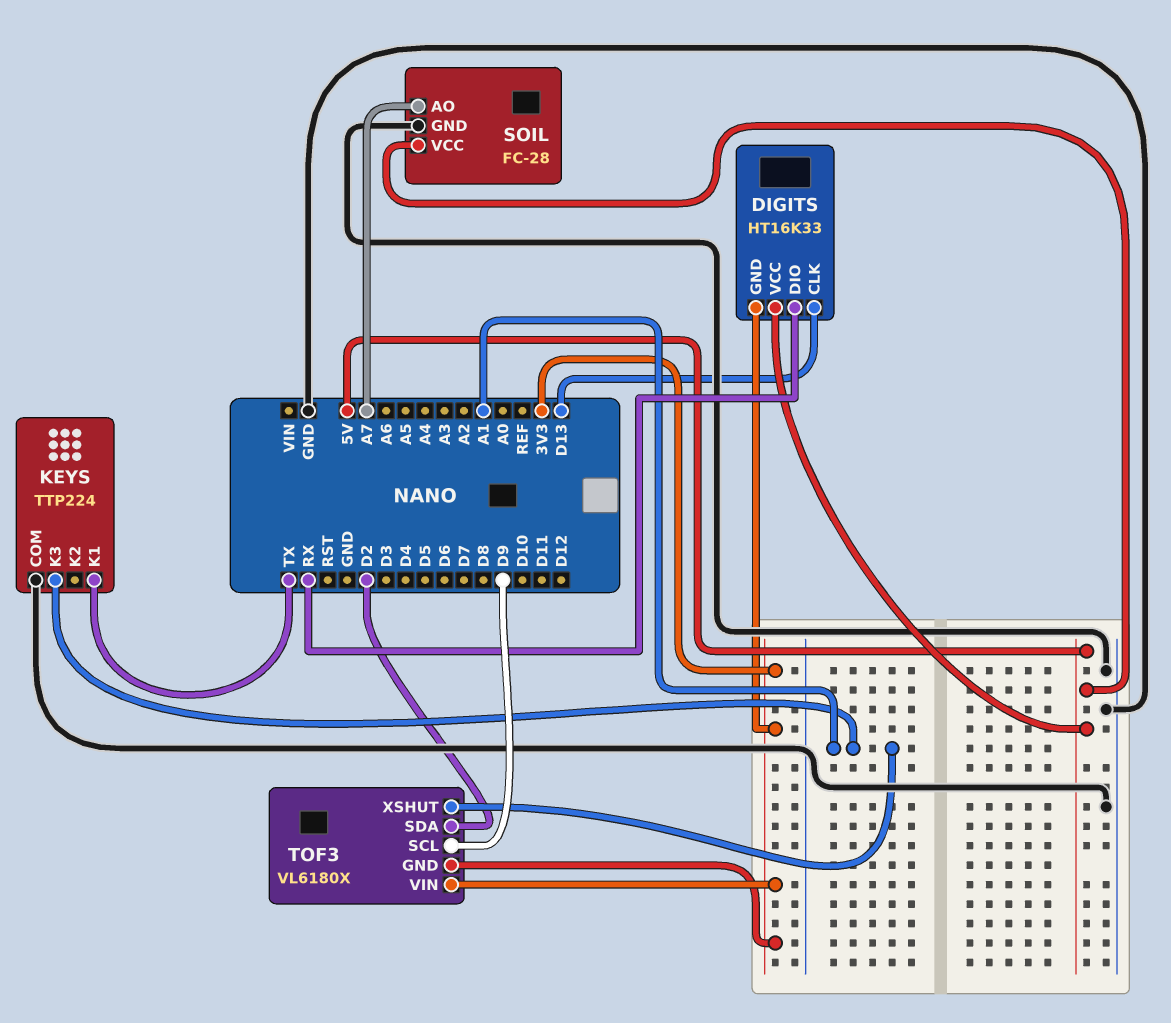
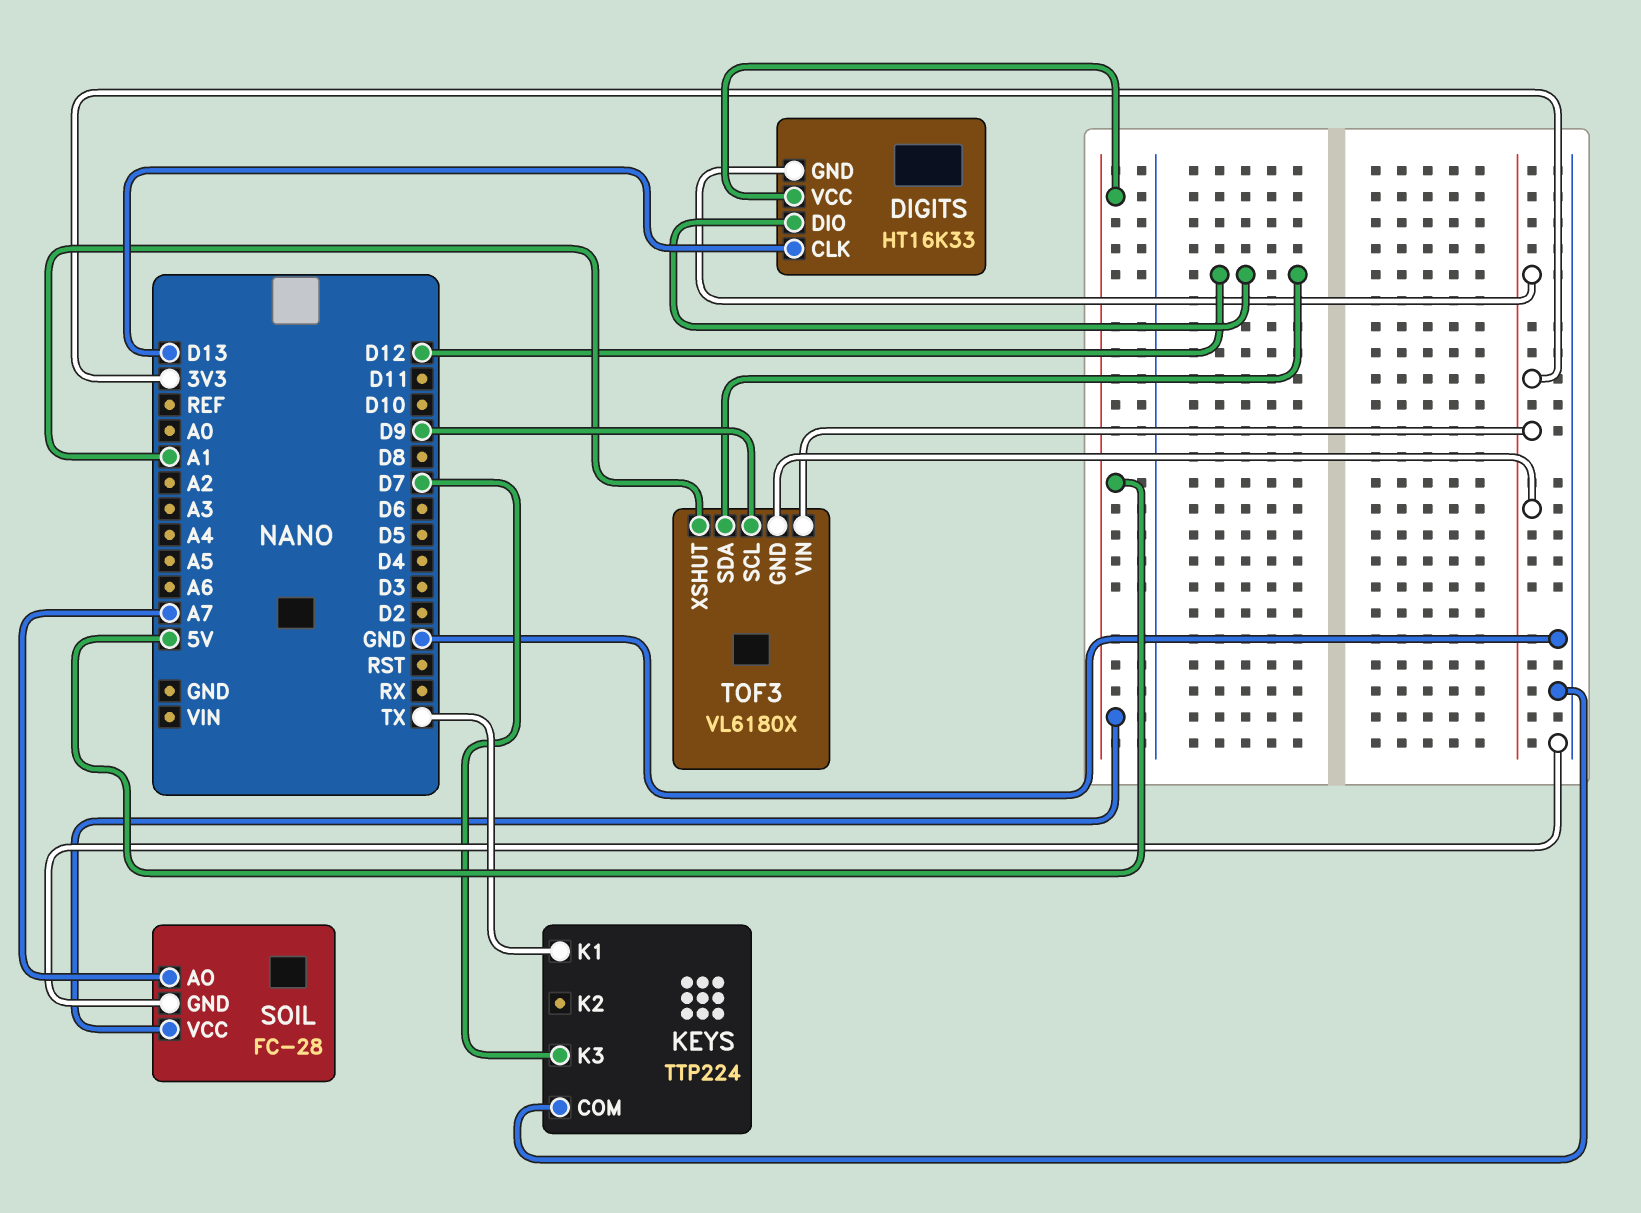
DIGITS pin DIO: RX -> D12
KEYS pin K3: A1 -> D7
TOF3 pin SDA: D2 -> D12

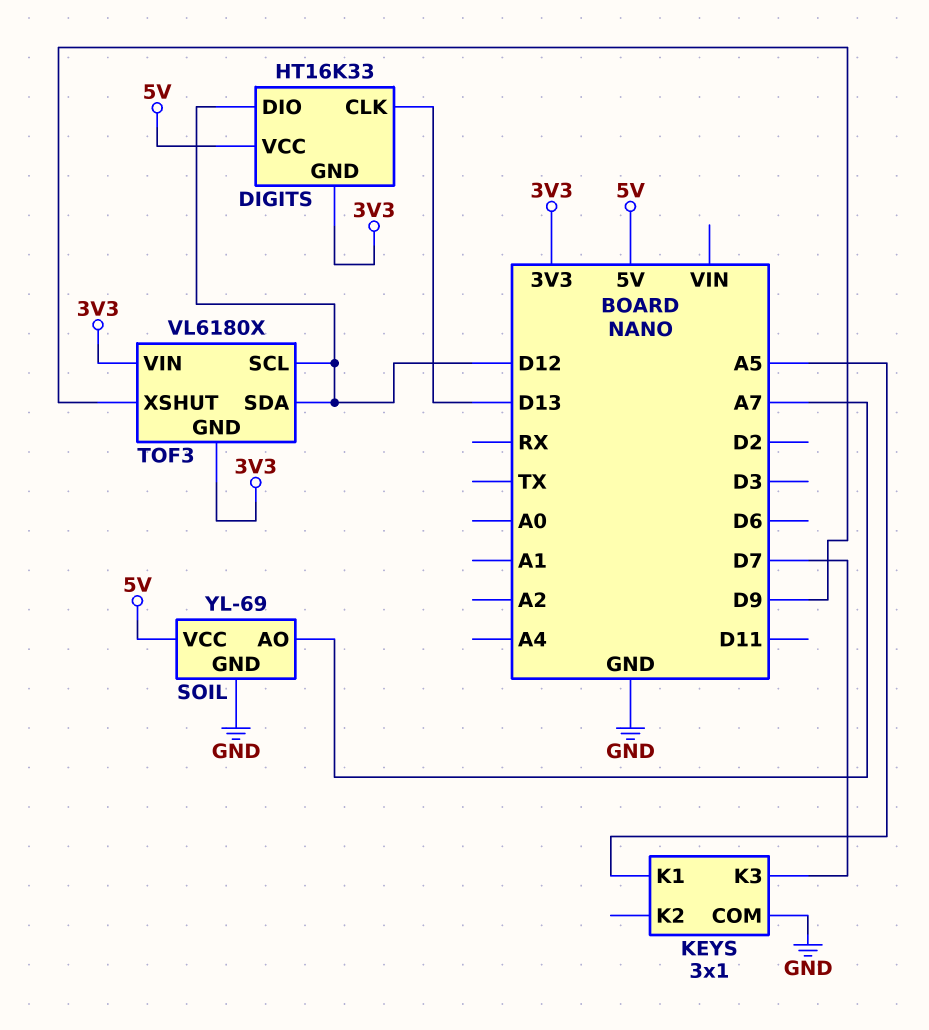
KEYS: TTP224 -> 3x1
KEYS pin K1: TX -> A5
SOIL: FC-28 -> YL-69
TOF3 pin SCL: D9 -> D12
TOF3 pin XSHUT: A1 -> D9

